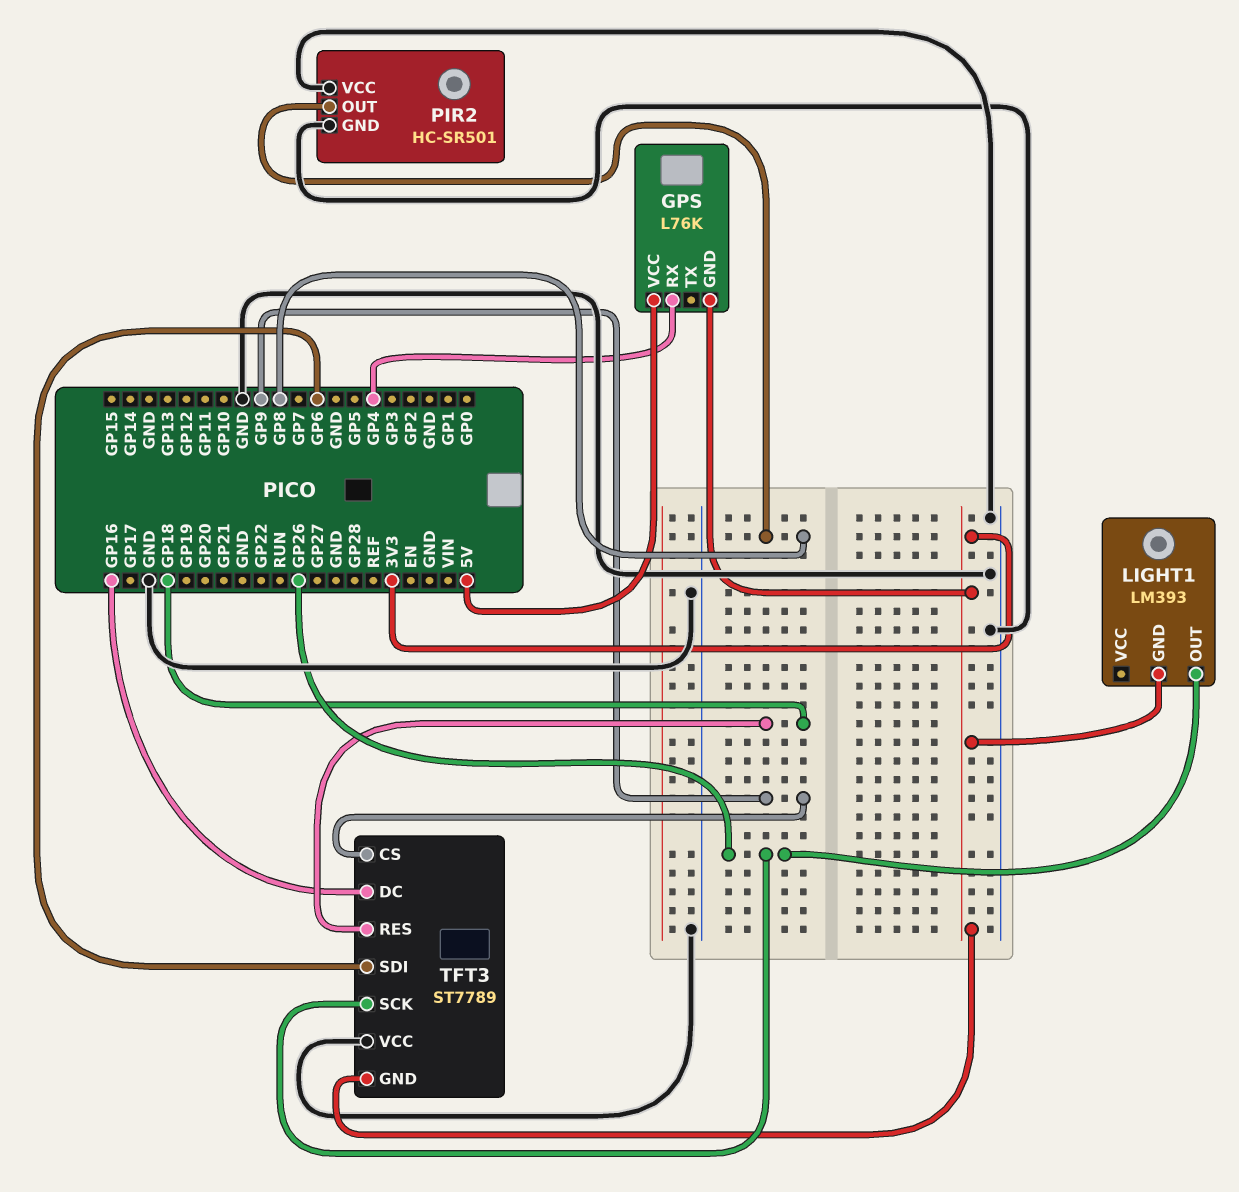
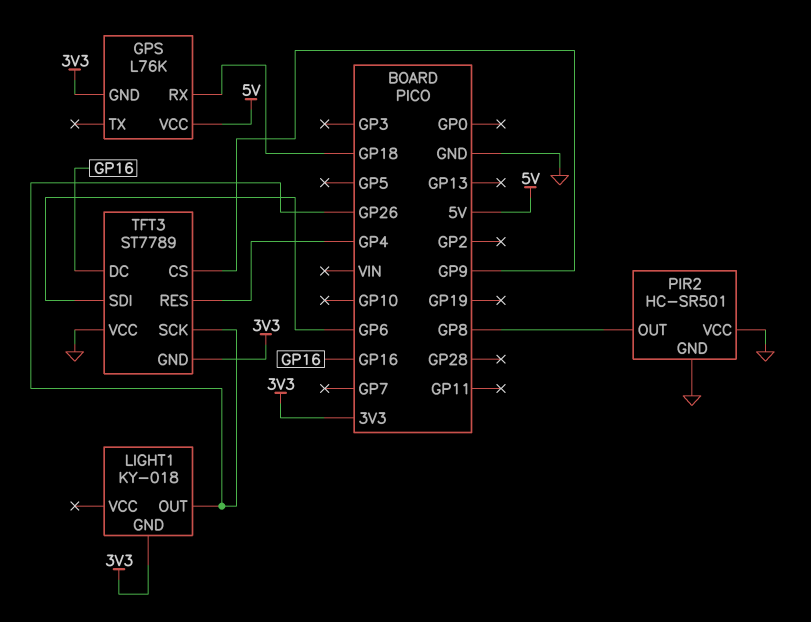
GPS pin RX: GP4 -> GP18
LIGHT1: LM393 -> KY-018
TFT3 pin RES: GP18 -> GP4

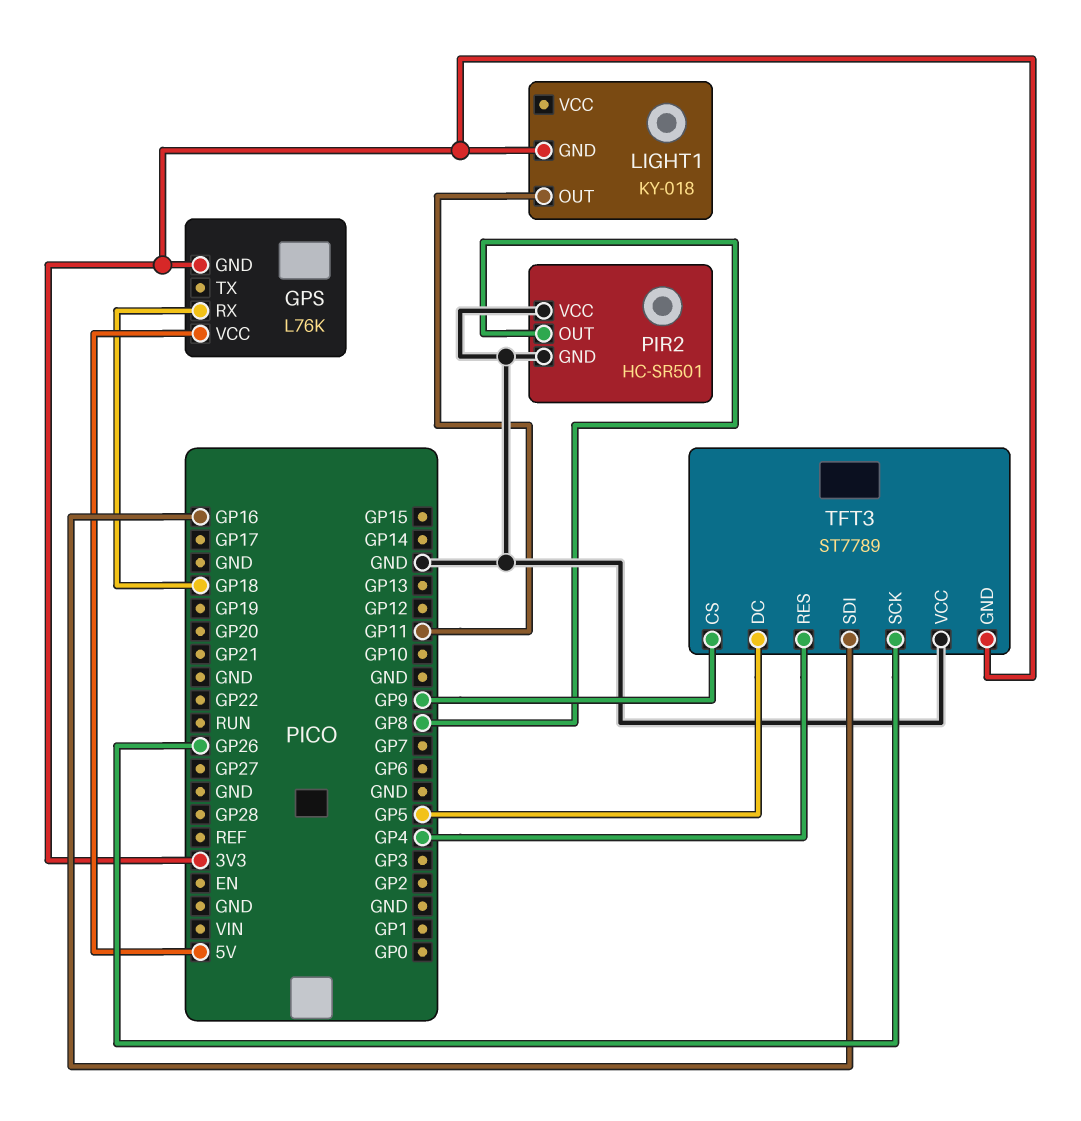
LIGHT1 pin OUT: GP26 -> GP11
TFT3 pin DC: GP16 -> GP5
TFT3 pin SDI: GP6 -> GP16

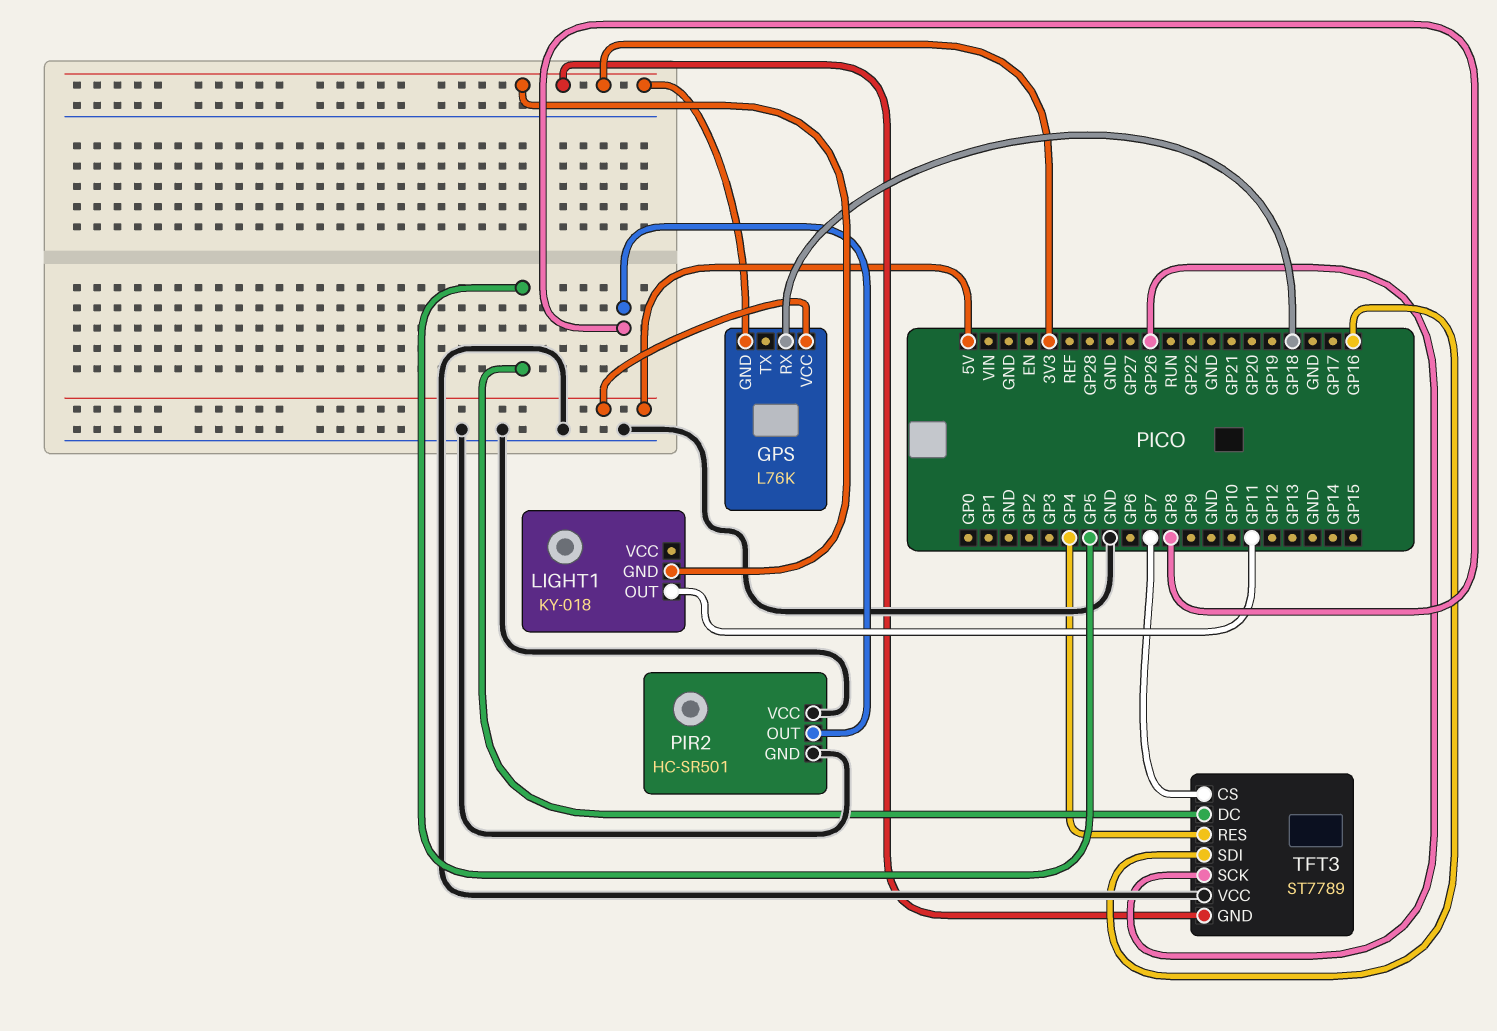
TFT3 pin CS: GP9 -> GP7

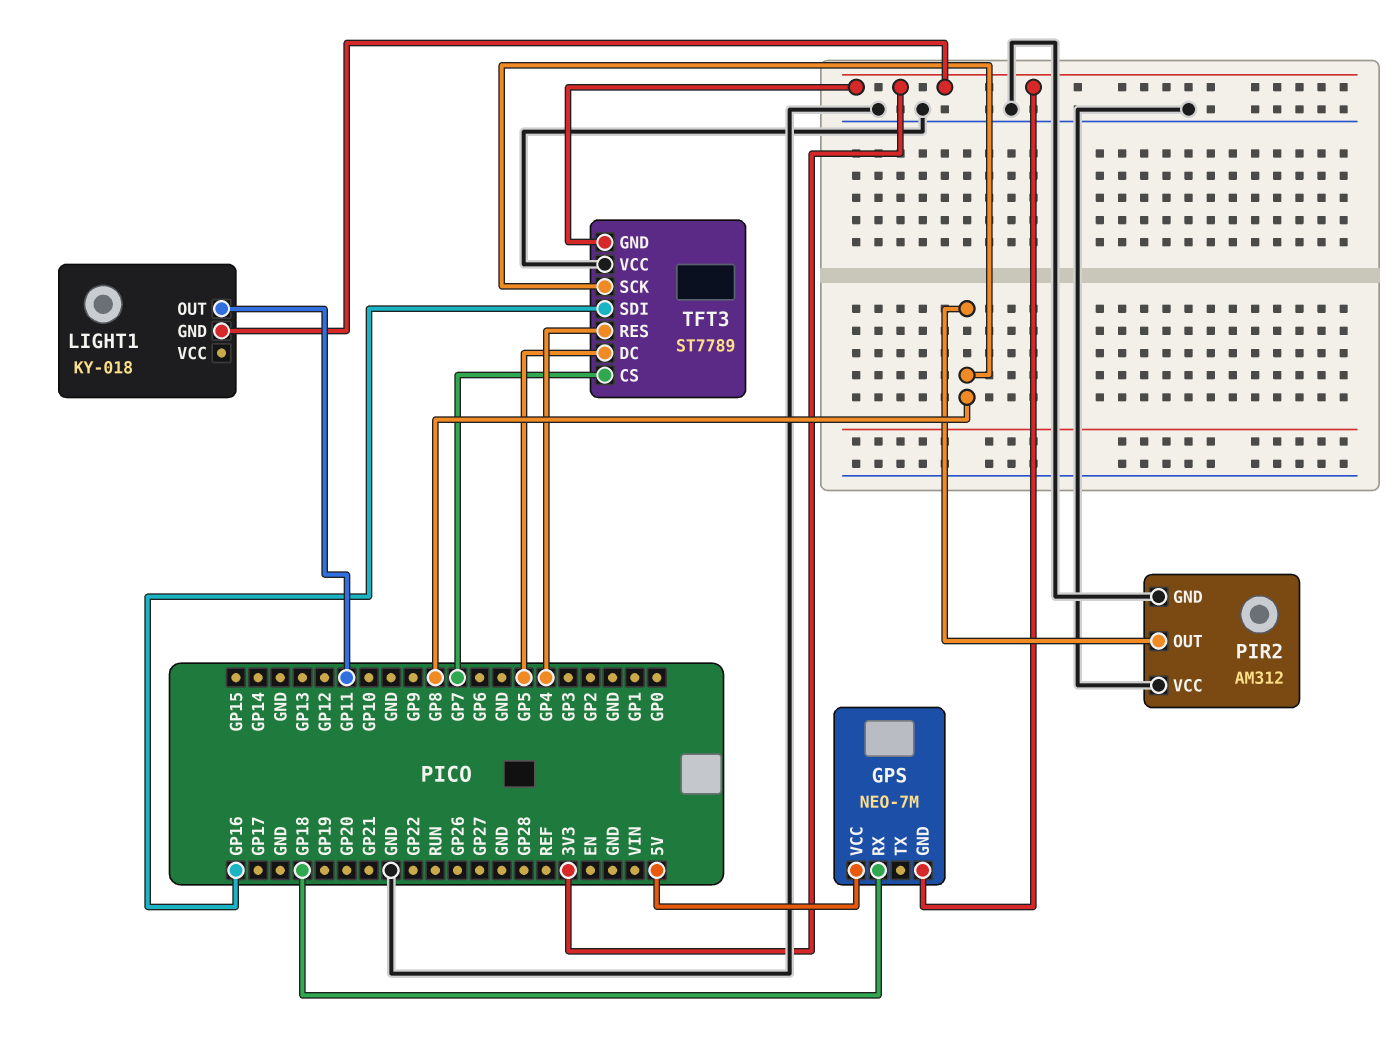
GPS: L76K -> NEO-7M
PIR2: HC-SR501 -> AM312
TFT3 pin SCK: GP26 -> GP8

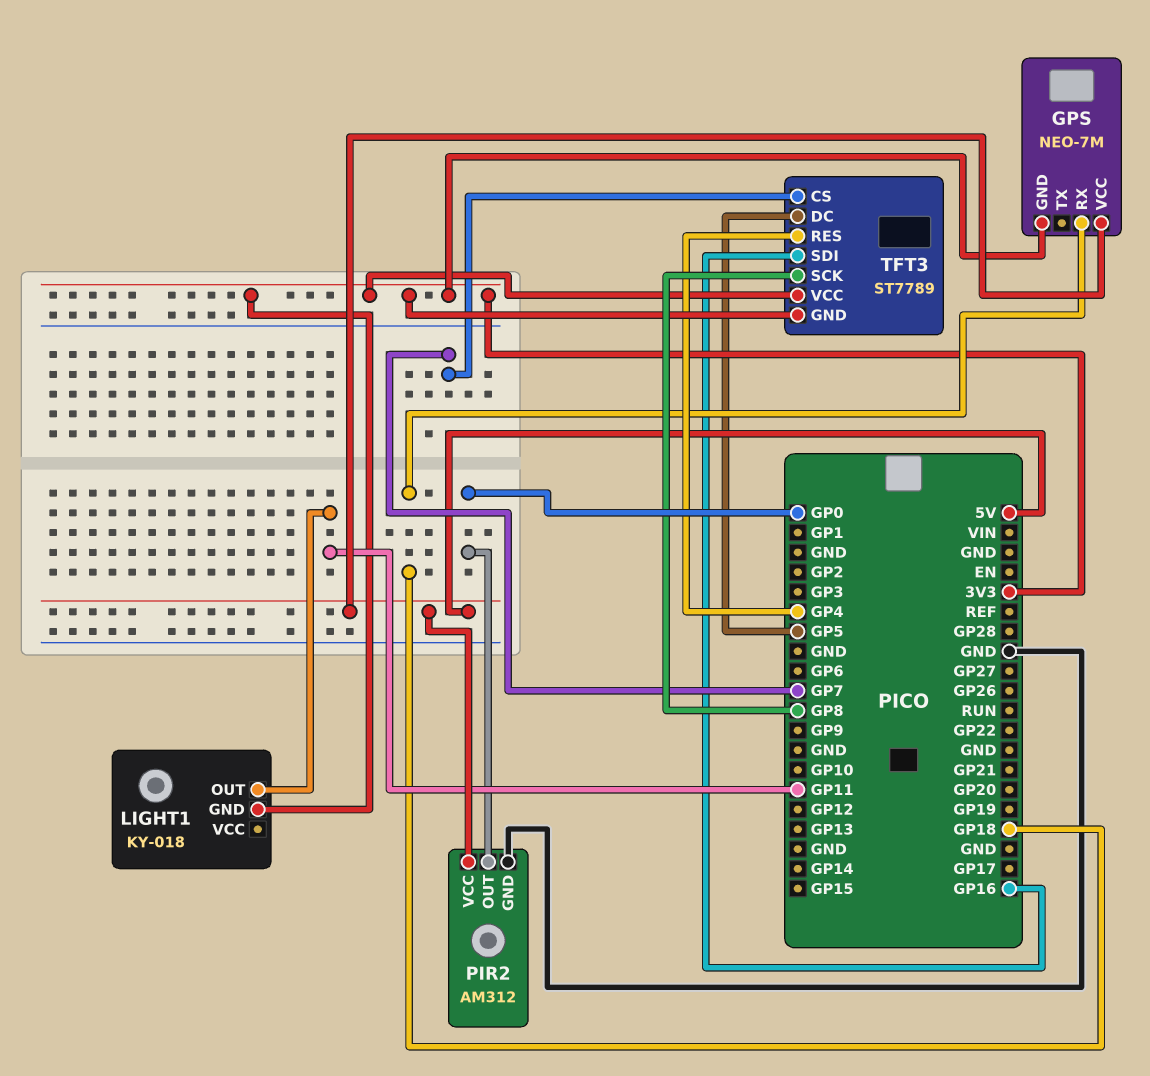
PIR2 pin OUT: GP8 -> GP0
PIR2 pin VCC: GND -> 5V
TFT3 pin VCC: GND -> 3V3

